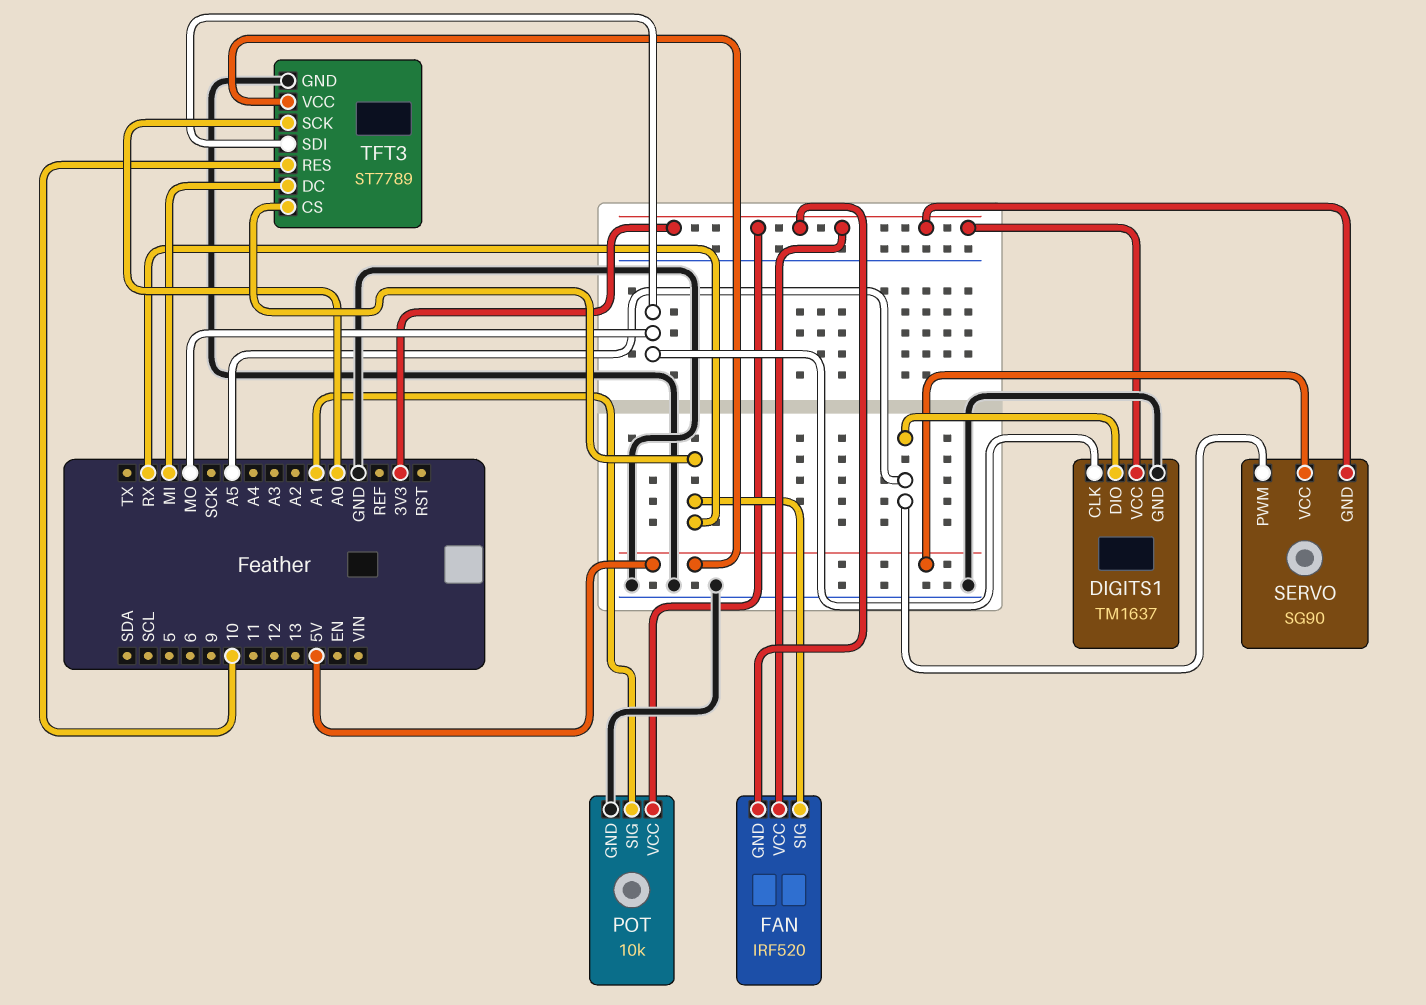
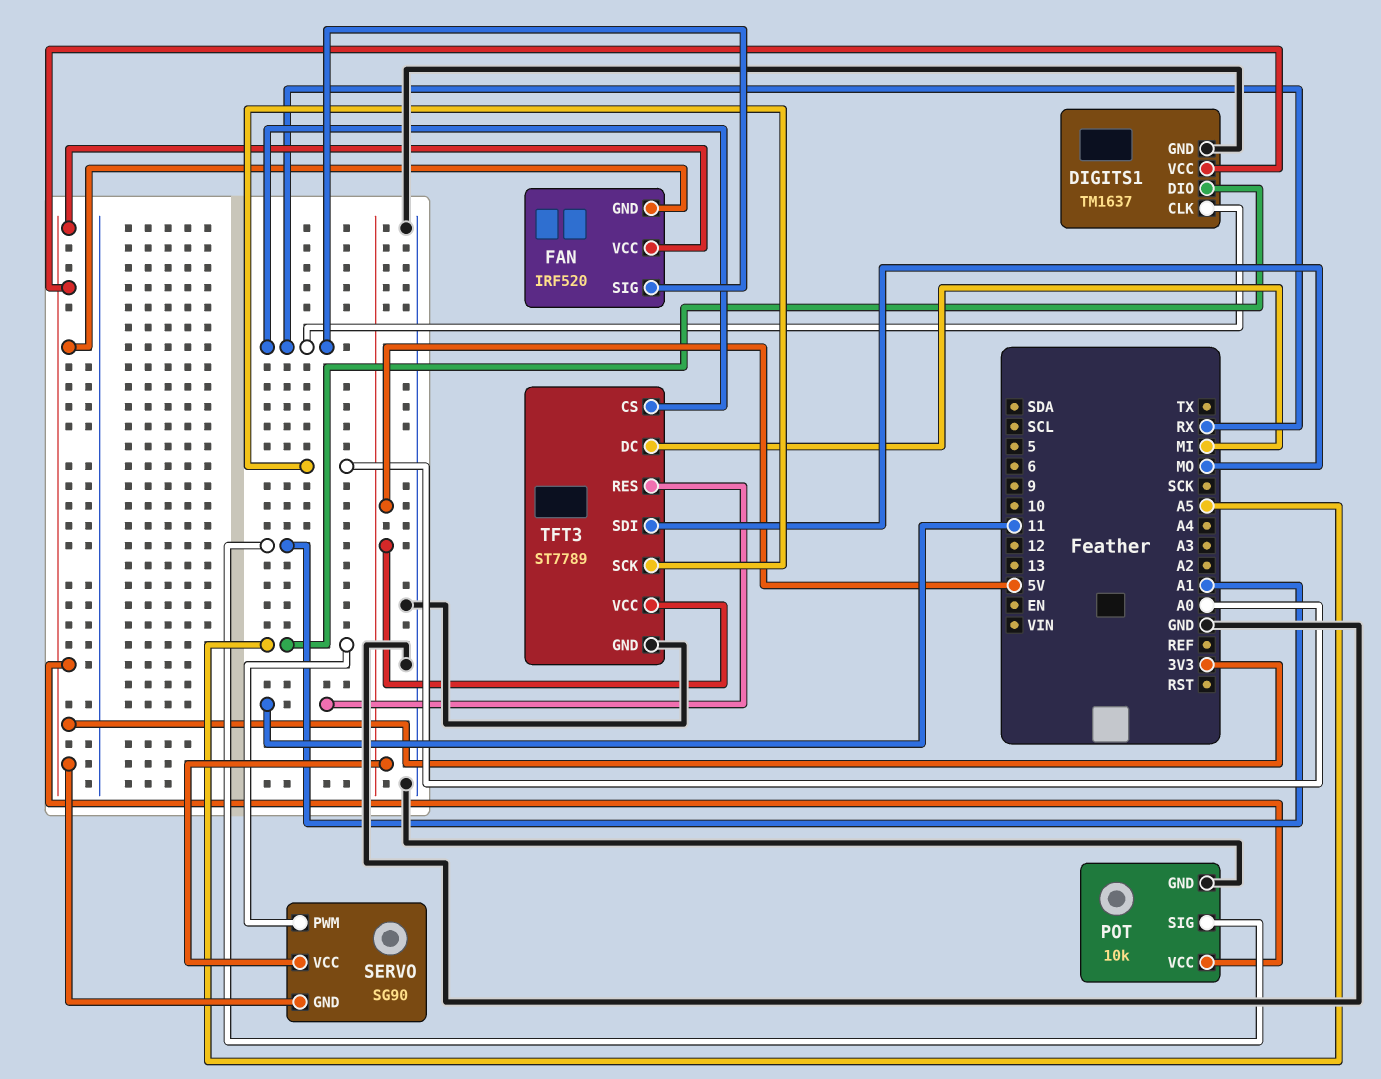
DIGITS1 pin CLK: MO -> RX
TFT3 pin RES: 10 -> 11

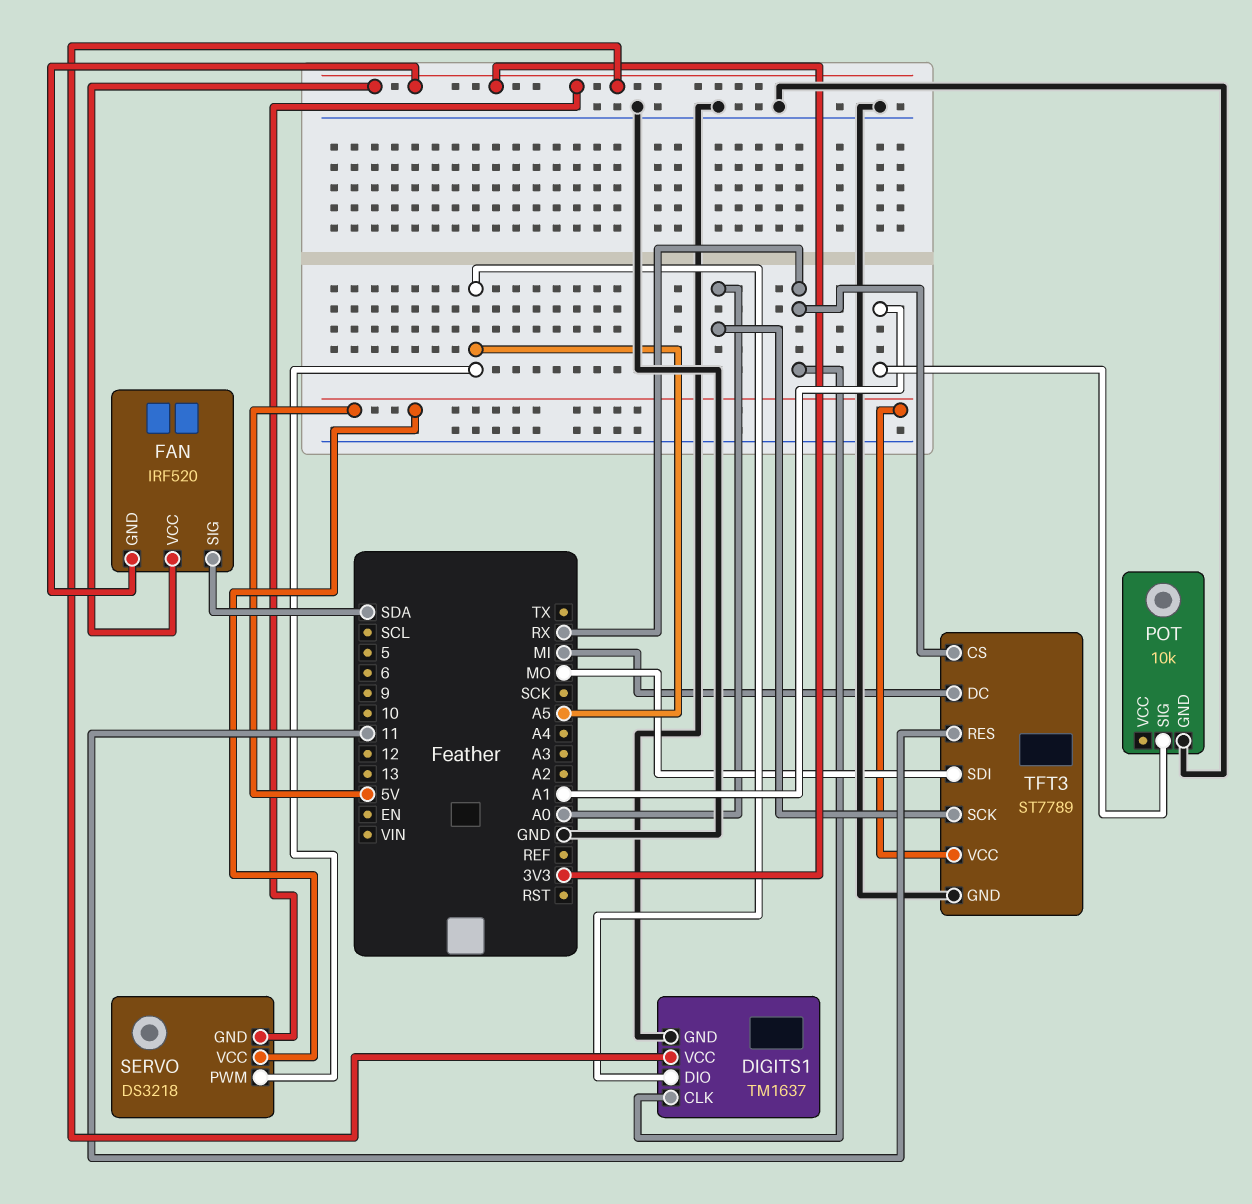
FAN pin SIG: RX -> SDA
POT pin VCC: 3V3 -> none
SERVO: SG90 -> DS3218

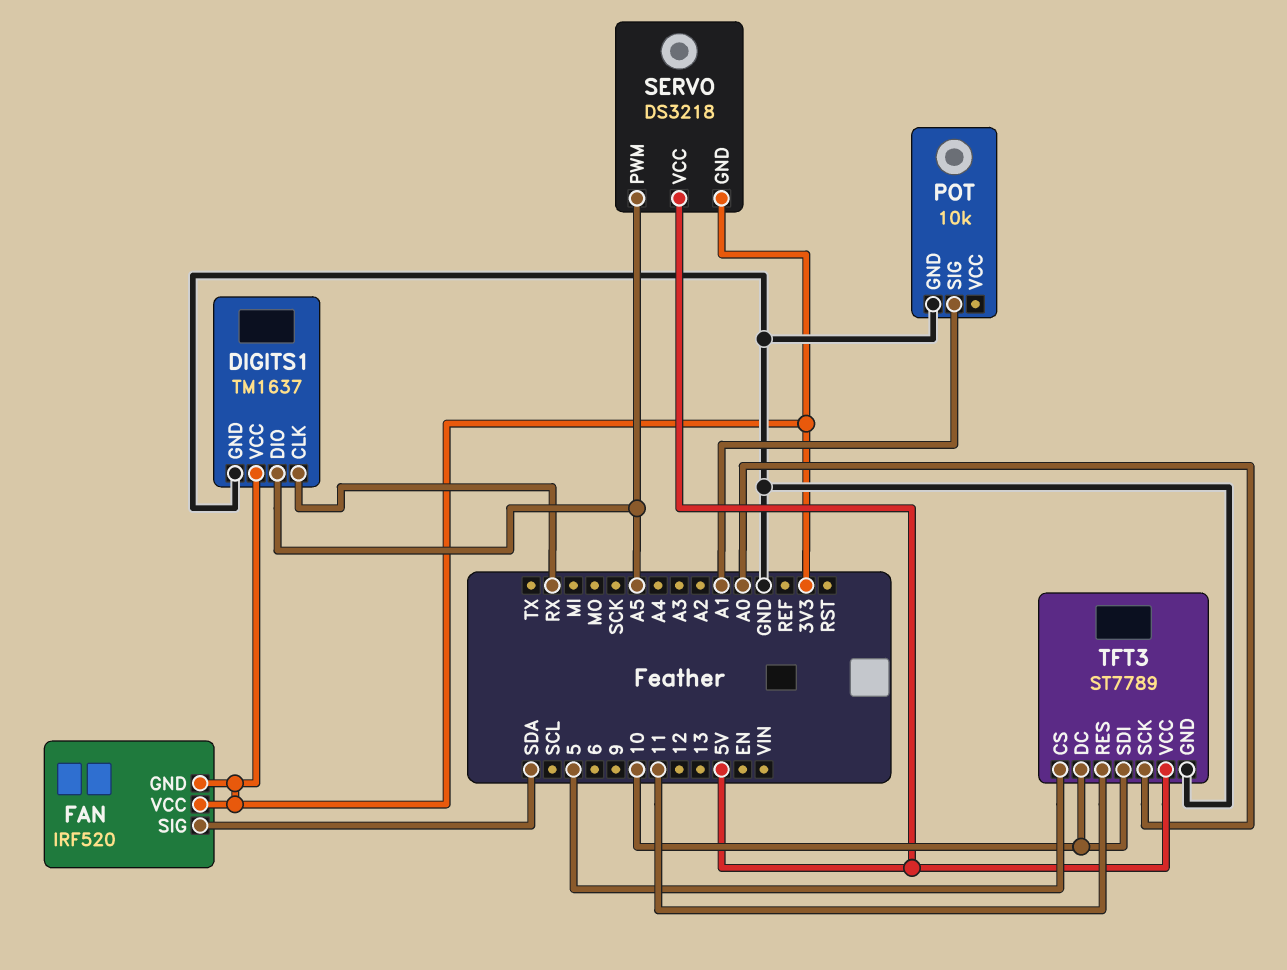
TFT3 pin CS: RX -> 5
TFT3 pin DC: MI -> 10
TFT3 pin SDI: MO -> 10

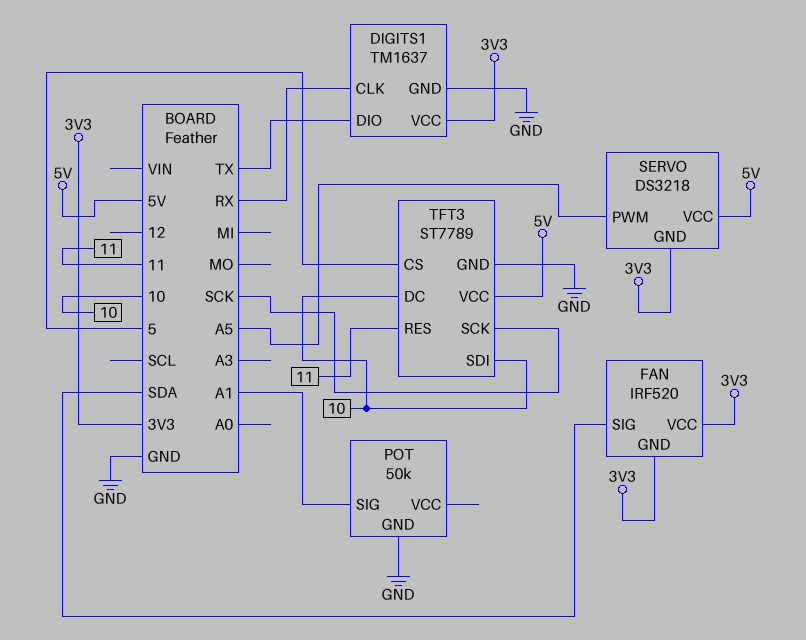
DIGITS1 pin DIO: A5 -> TX
POT: 10k -> 50k
TFT3 pin SCK: A0 -> SCK

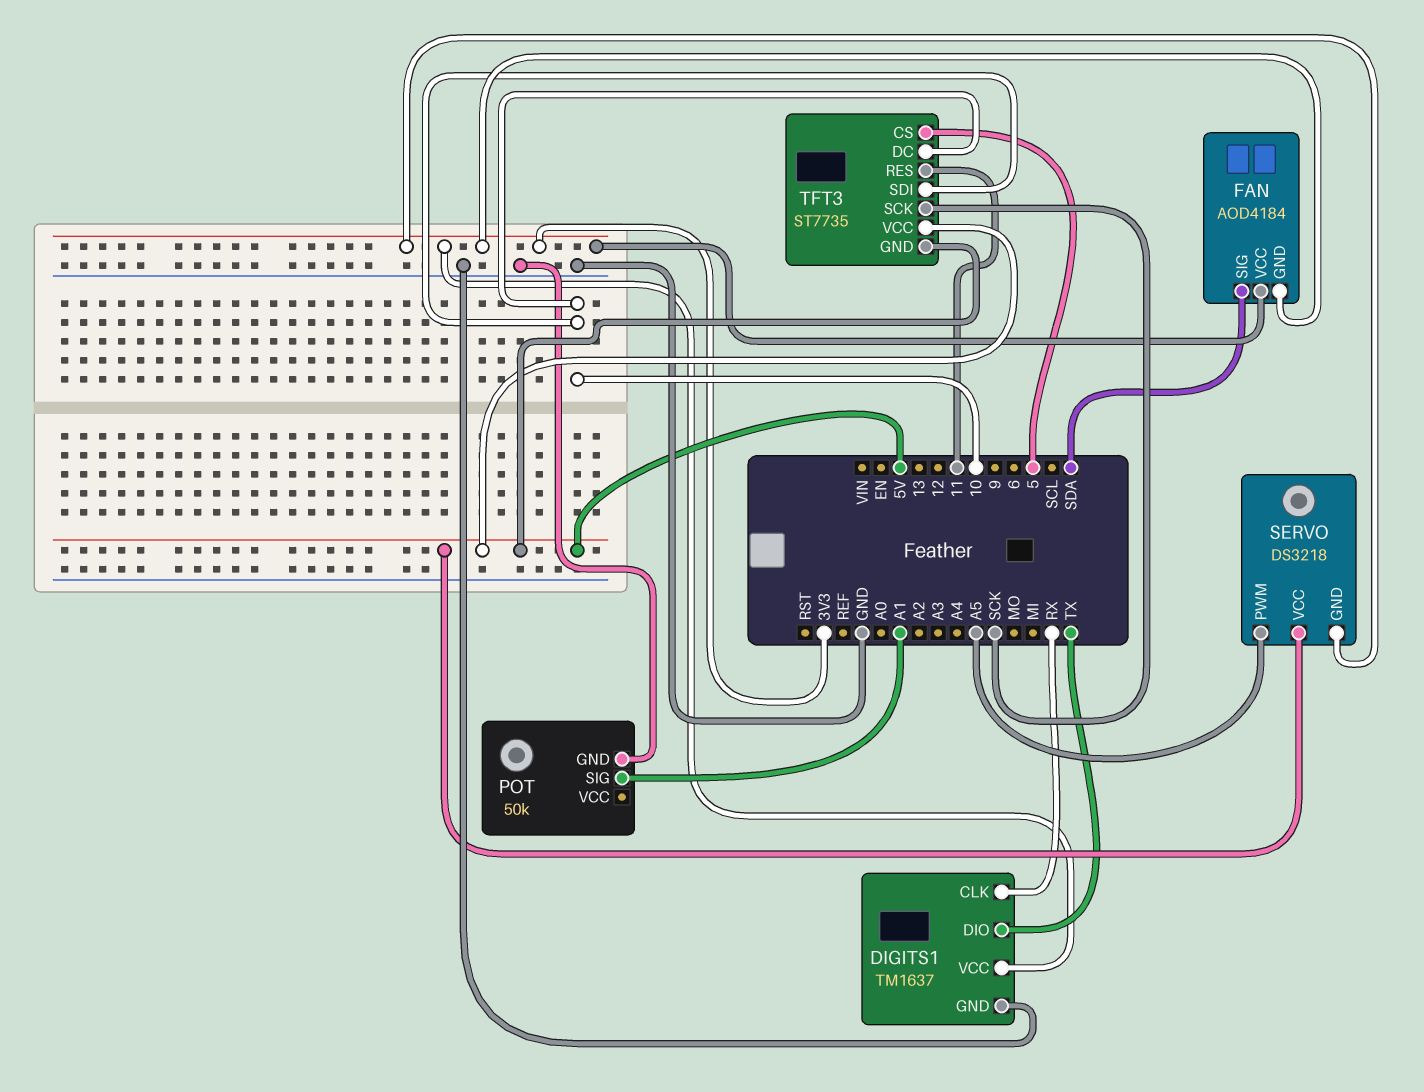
FAN: IRF520 -> AOD4184
TFT3: ST7789 -> ST7735
TFT3 pin GND: GND -> 5V

